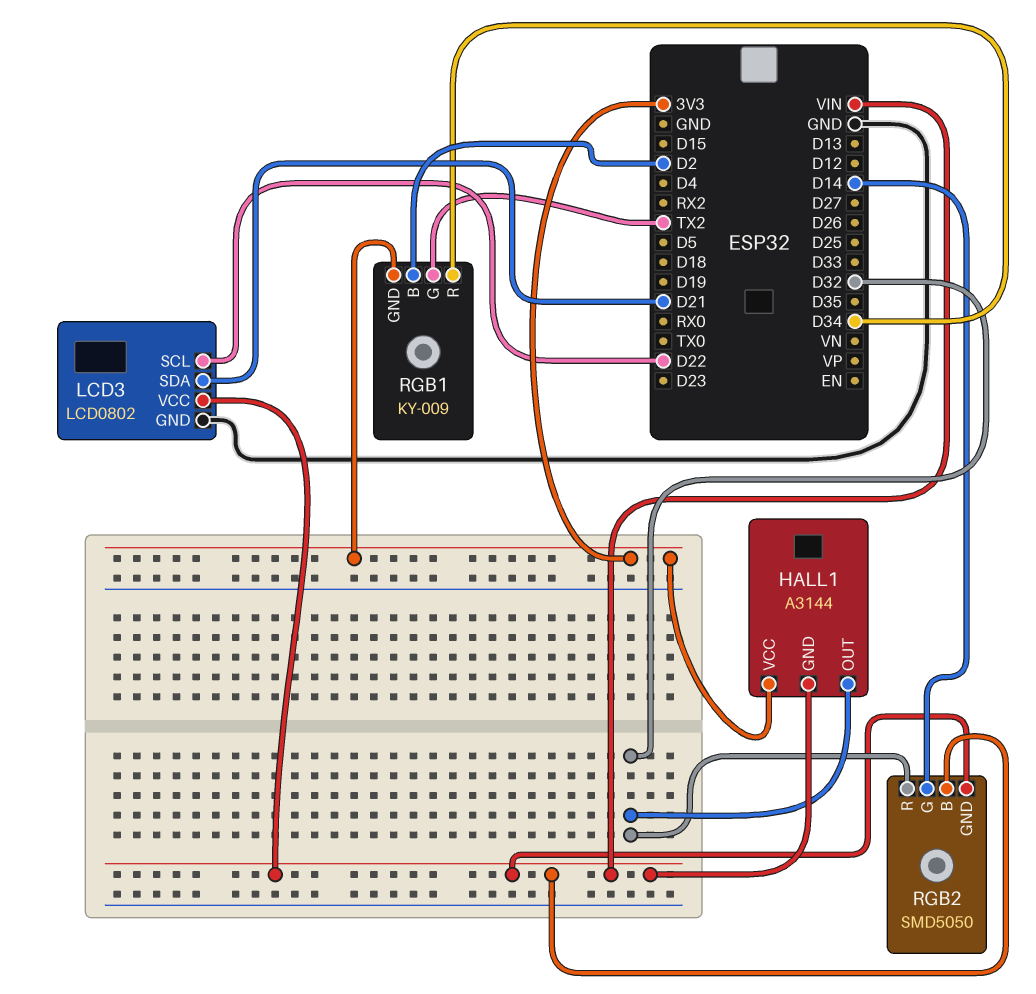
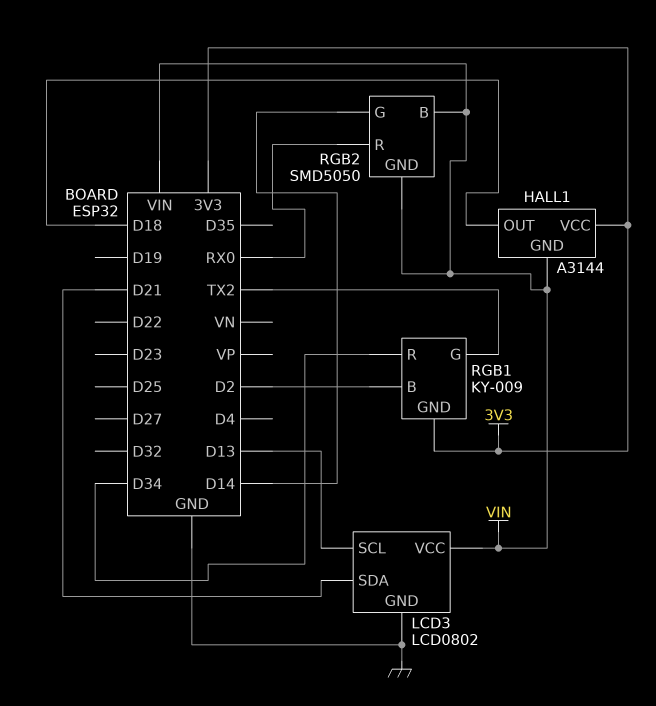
HALL1 pin OUT: D32 -> D18
LCD3 pin SCL: D22 -> D13
RGB2 pin R: D32 -> RX0

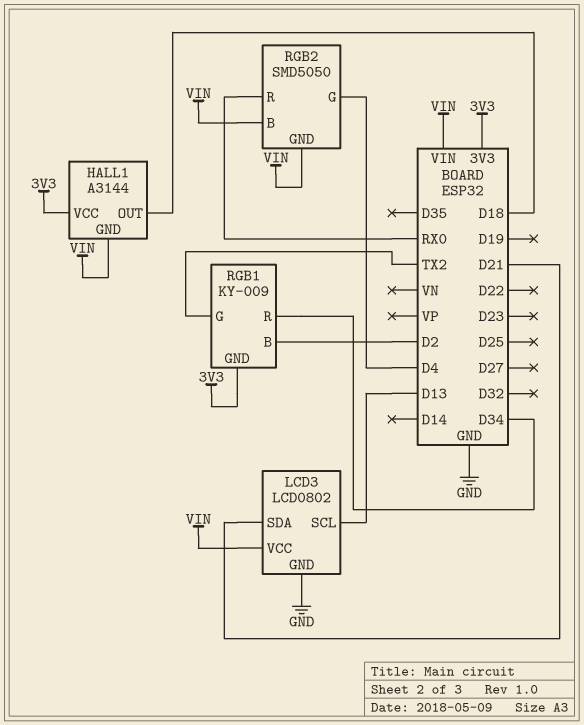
RGB2 pin G: D14 -> D4

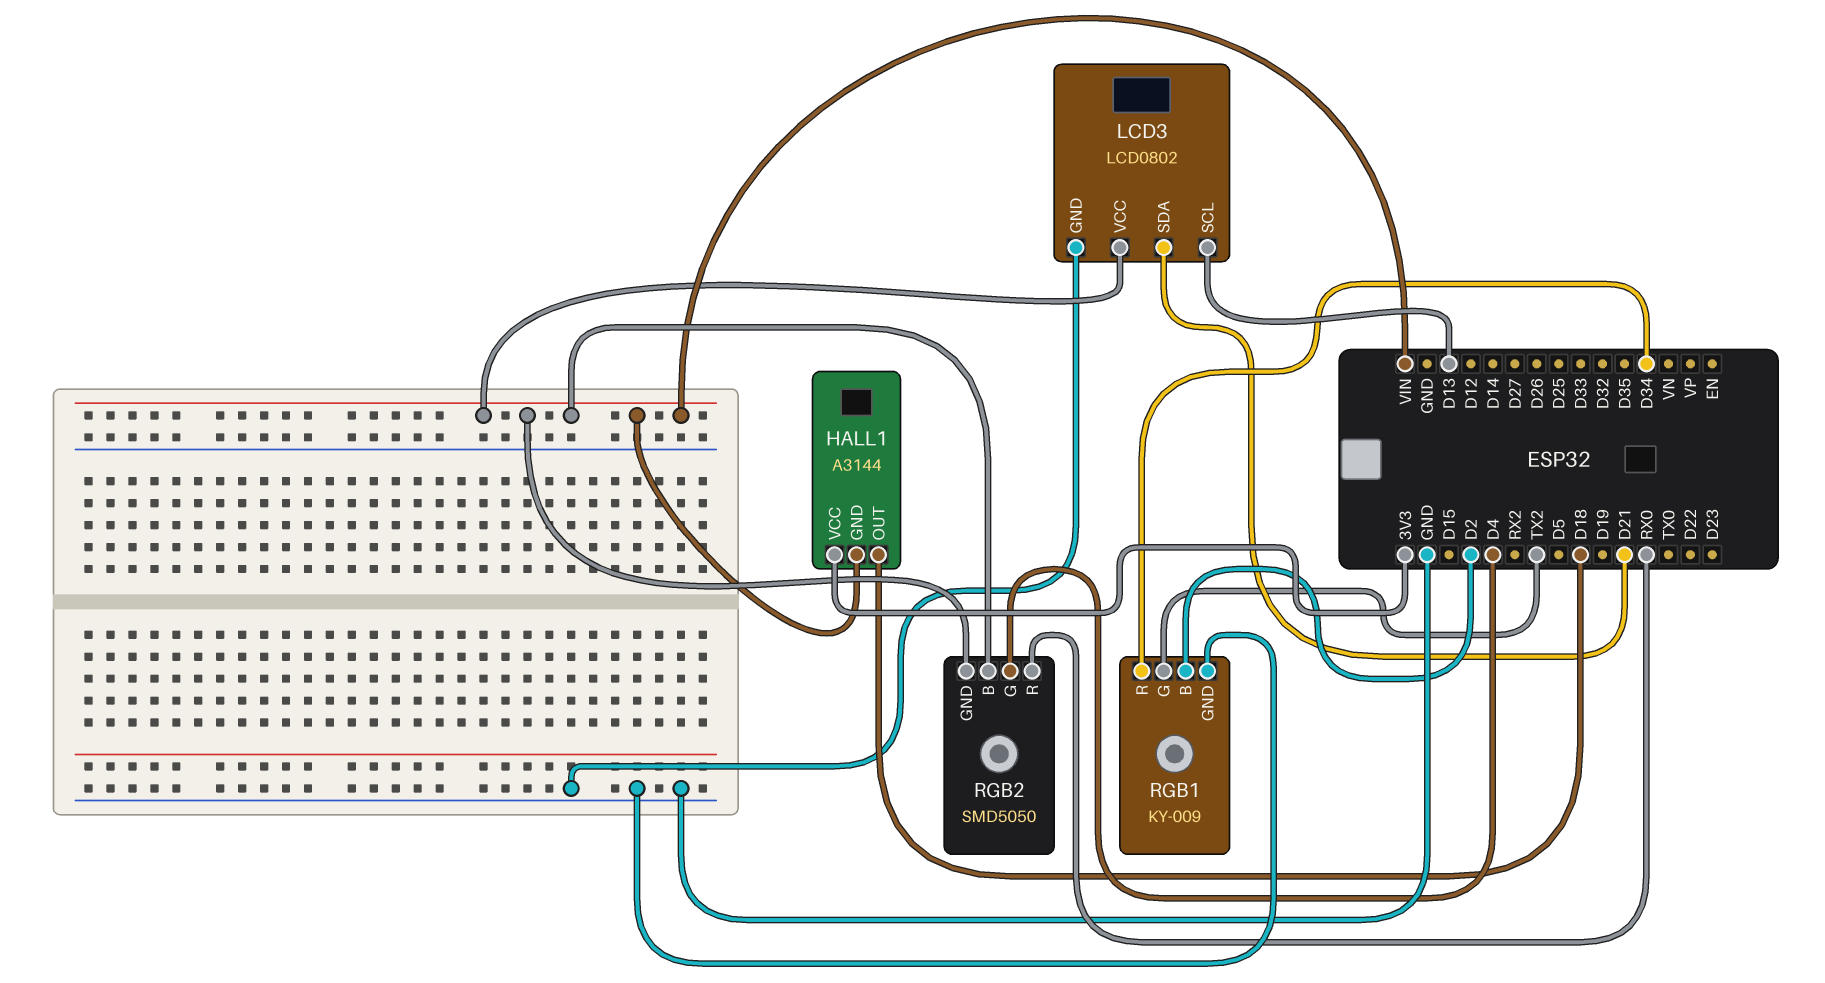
RGB1 pin GND: 3V3 -> GND

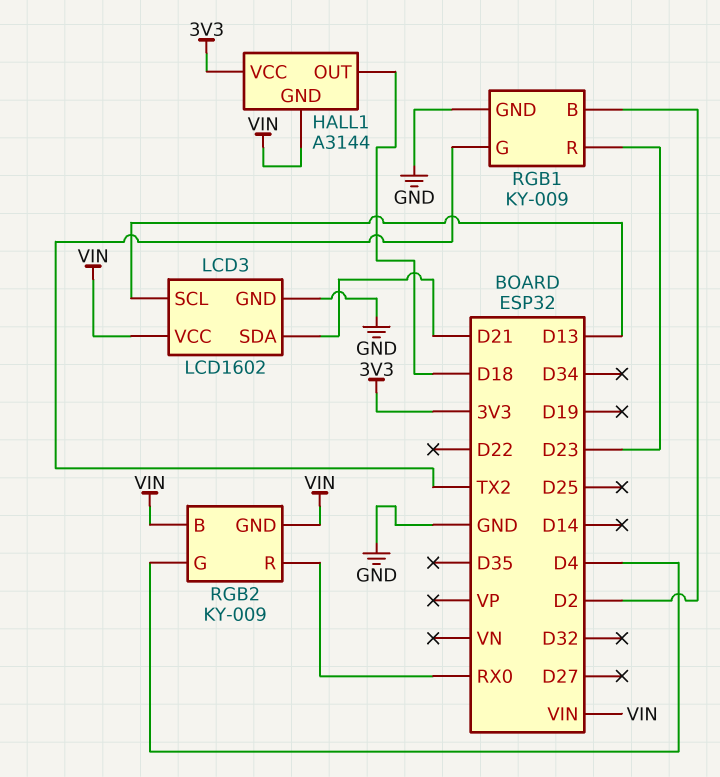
LCD3: LCD0802 -> LCD1602
RGB1 pin R: D34 -> D23
RGB2: SMD5050 -> KY-009

